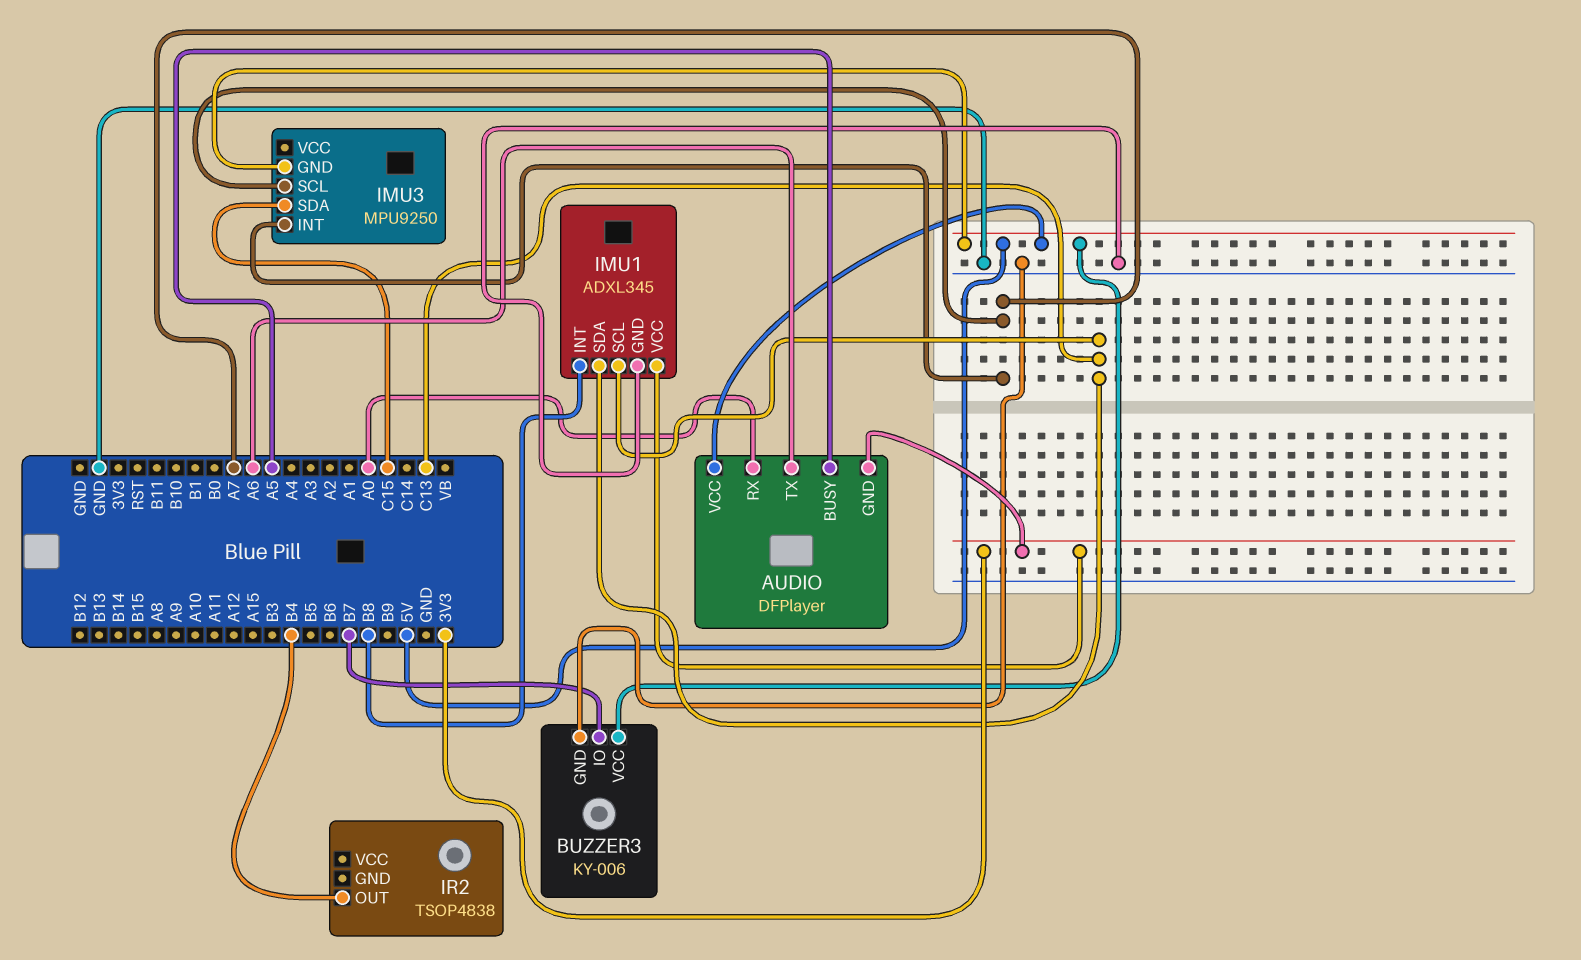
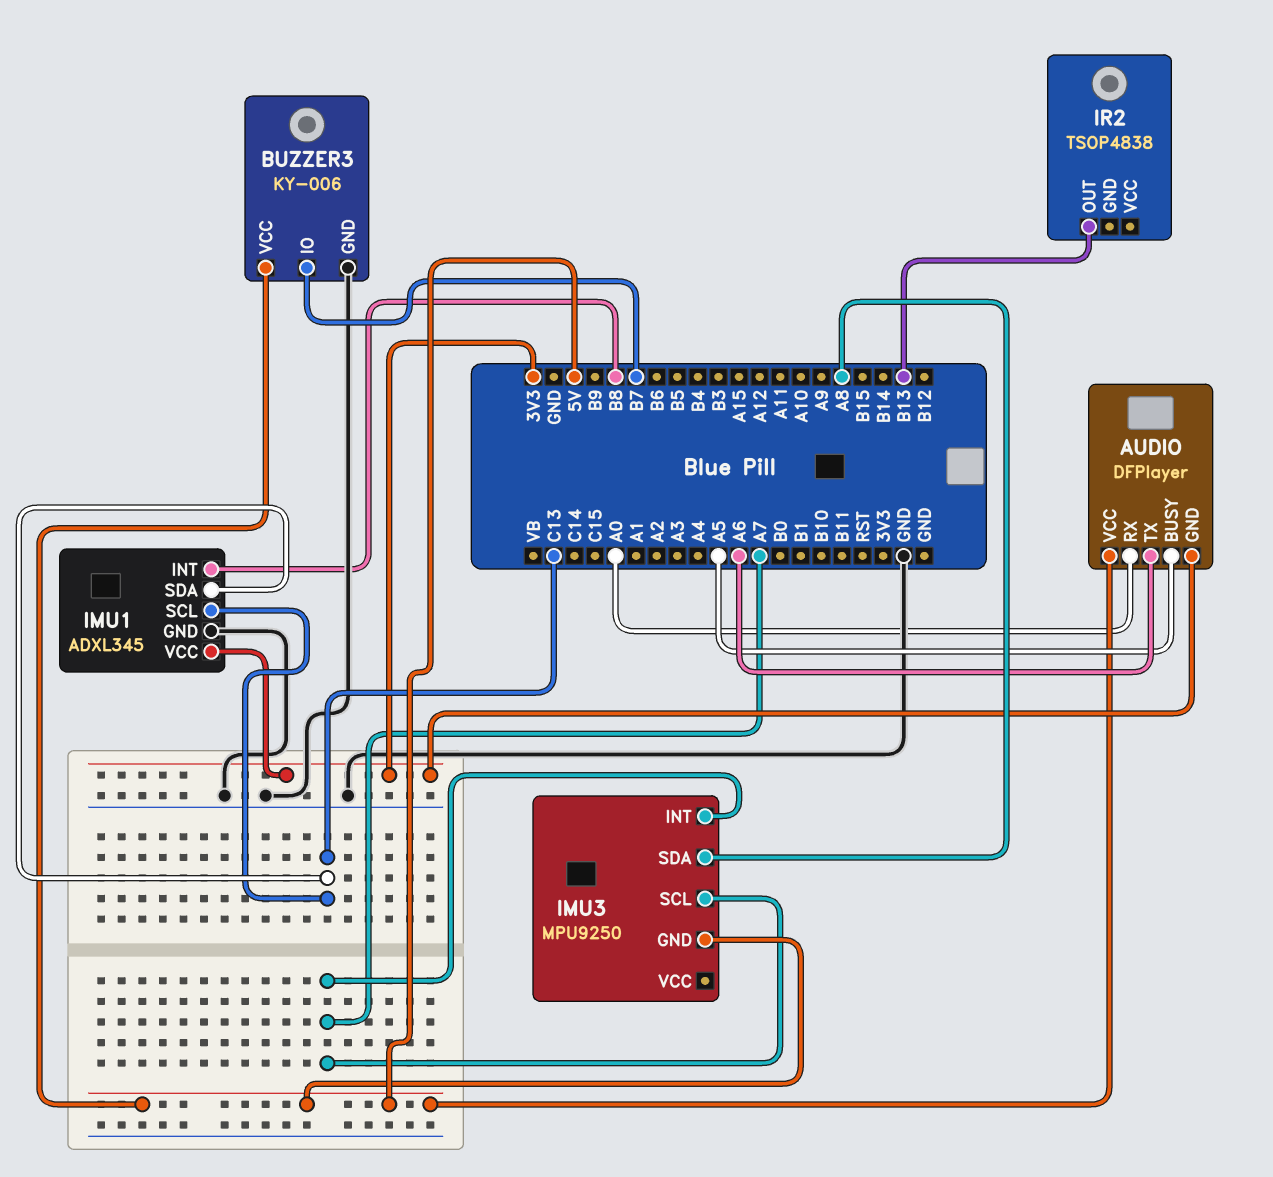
IMU3 pin SDA: C15 -> A8
IR2 pin OUT: B4 -> B13

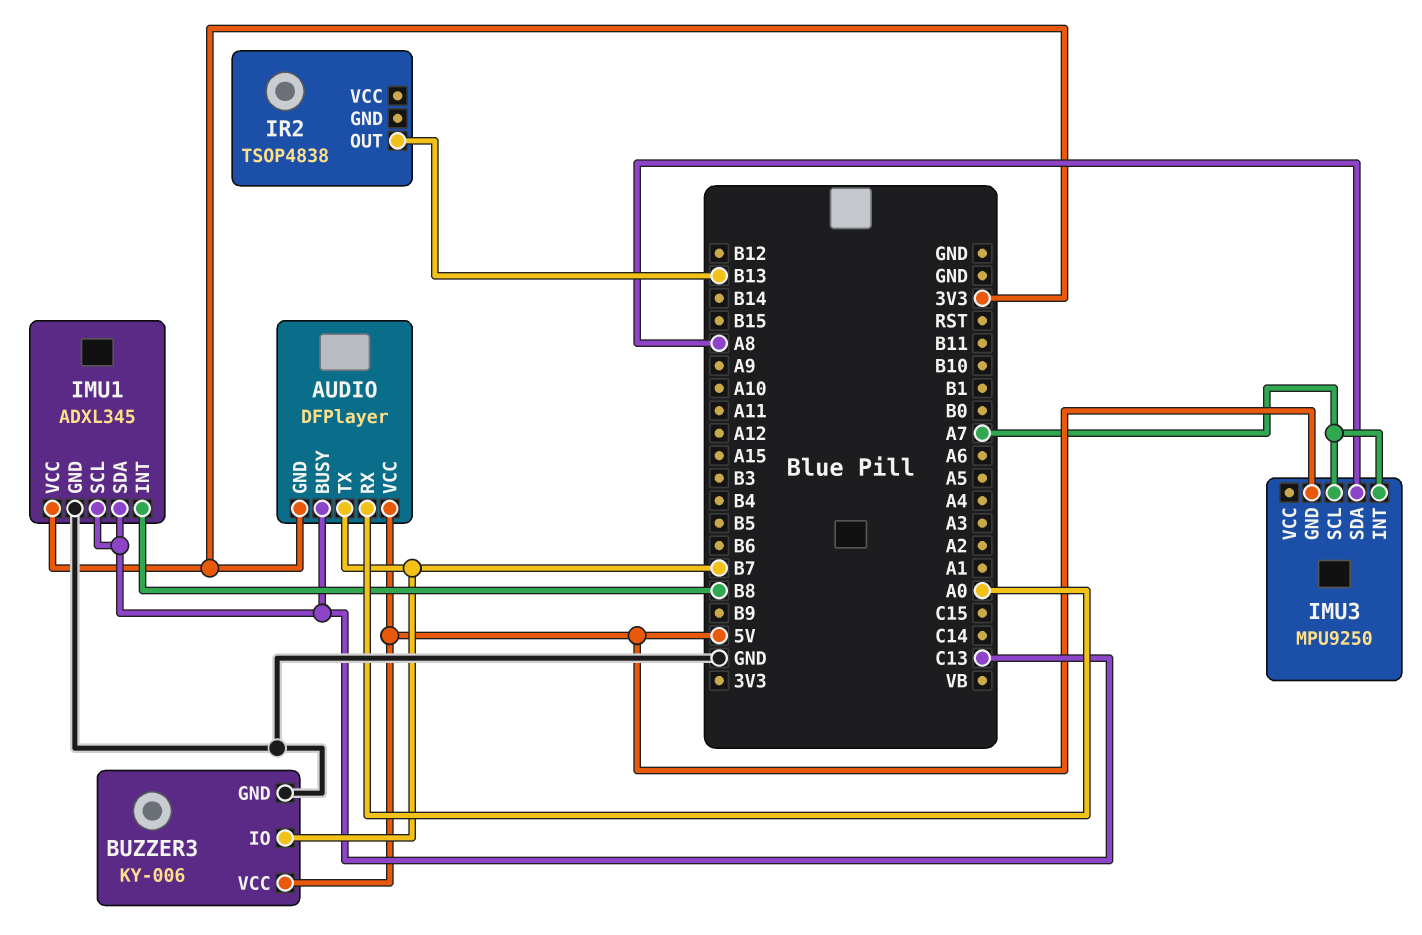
AUDIO pin BUSY: A5 -> C13
AUDIO pin TX: A6 -> B7

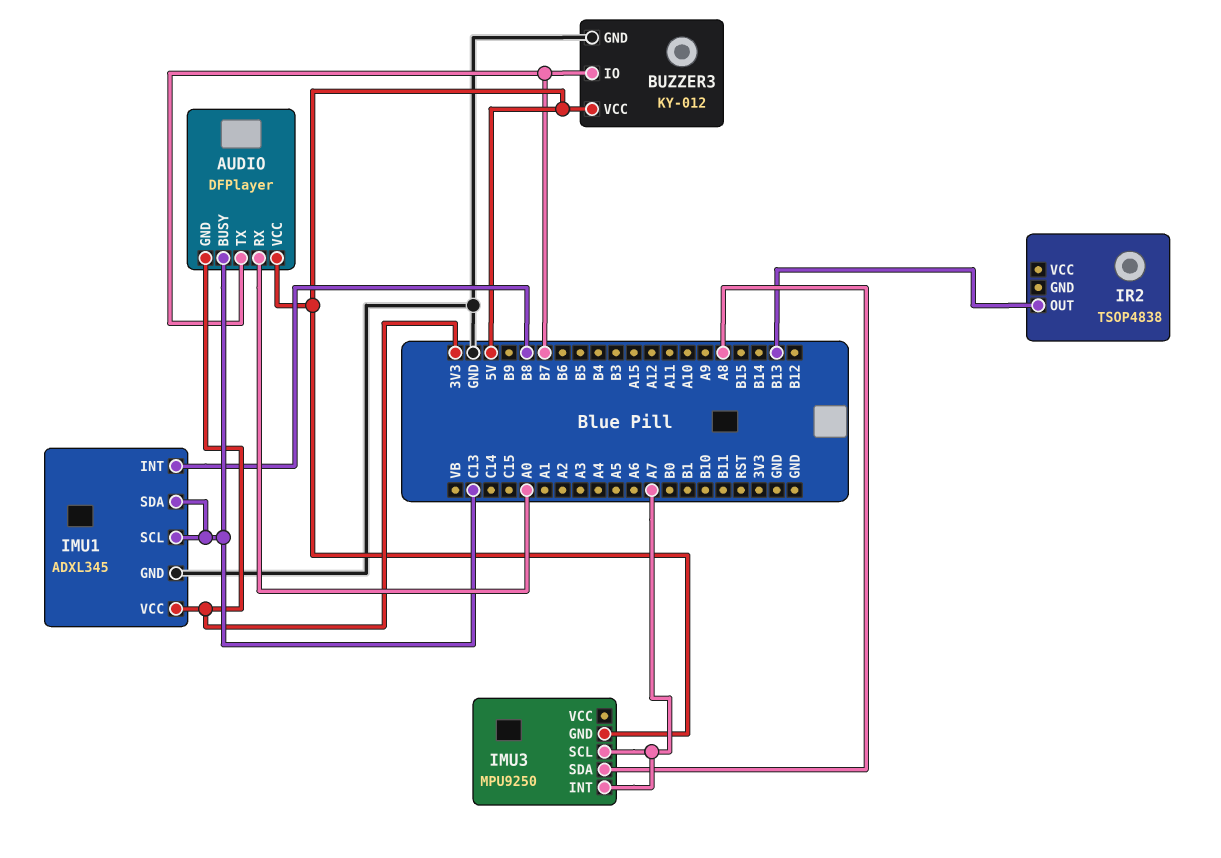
BUZZER3: KY-006 -> KY-012

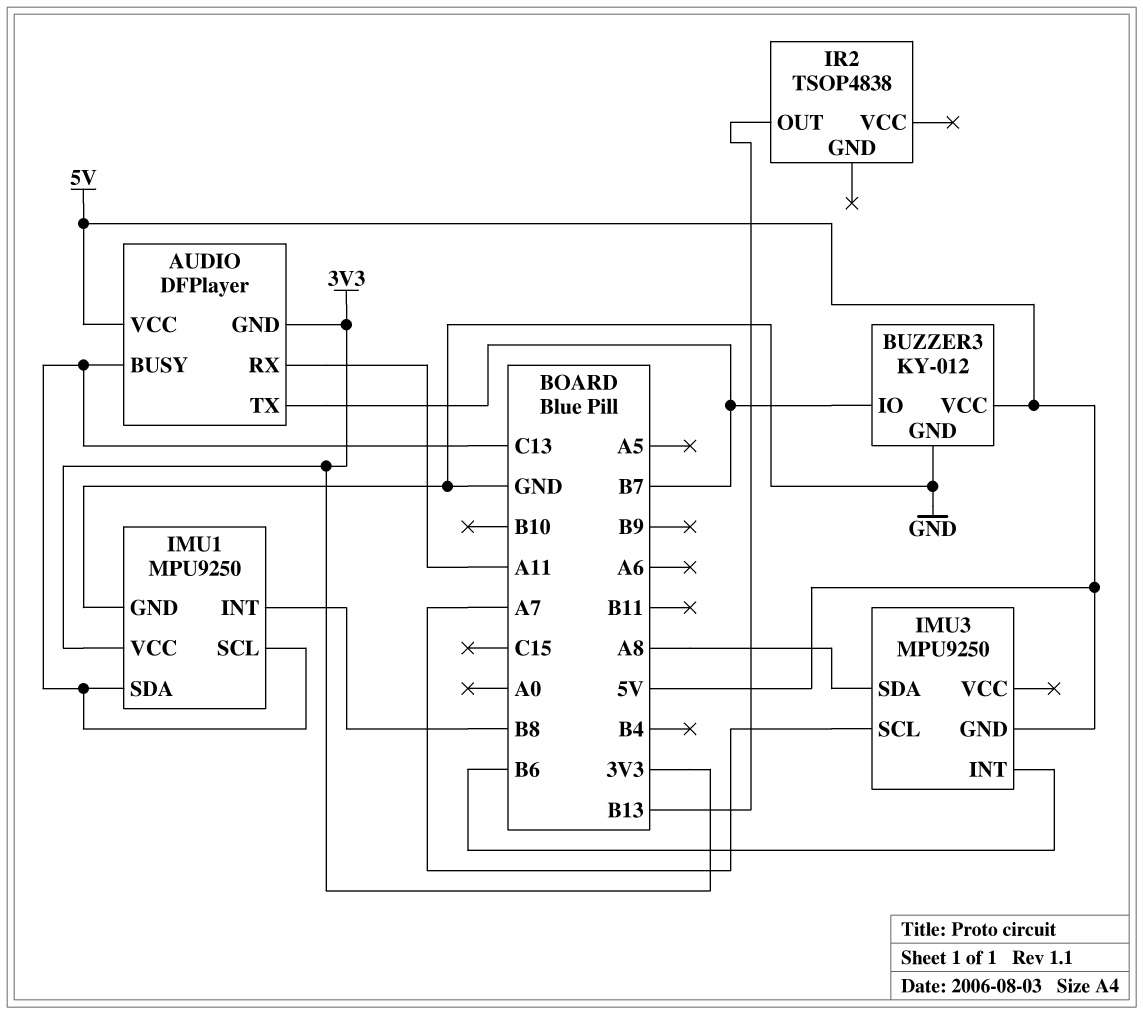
AUDIO pin RX: A0 -> A11
IMU1: ADXL345 -> MPU9250
IMU3 pin INT: A7 -> B6

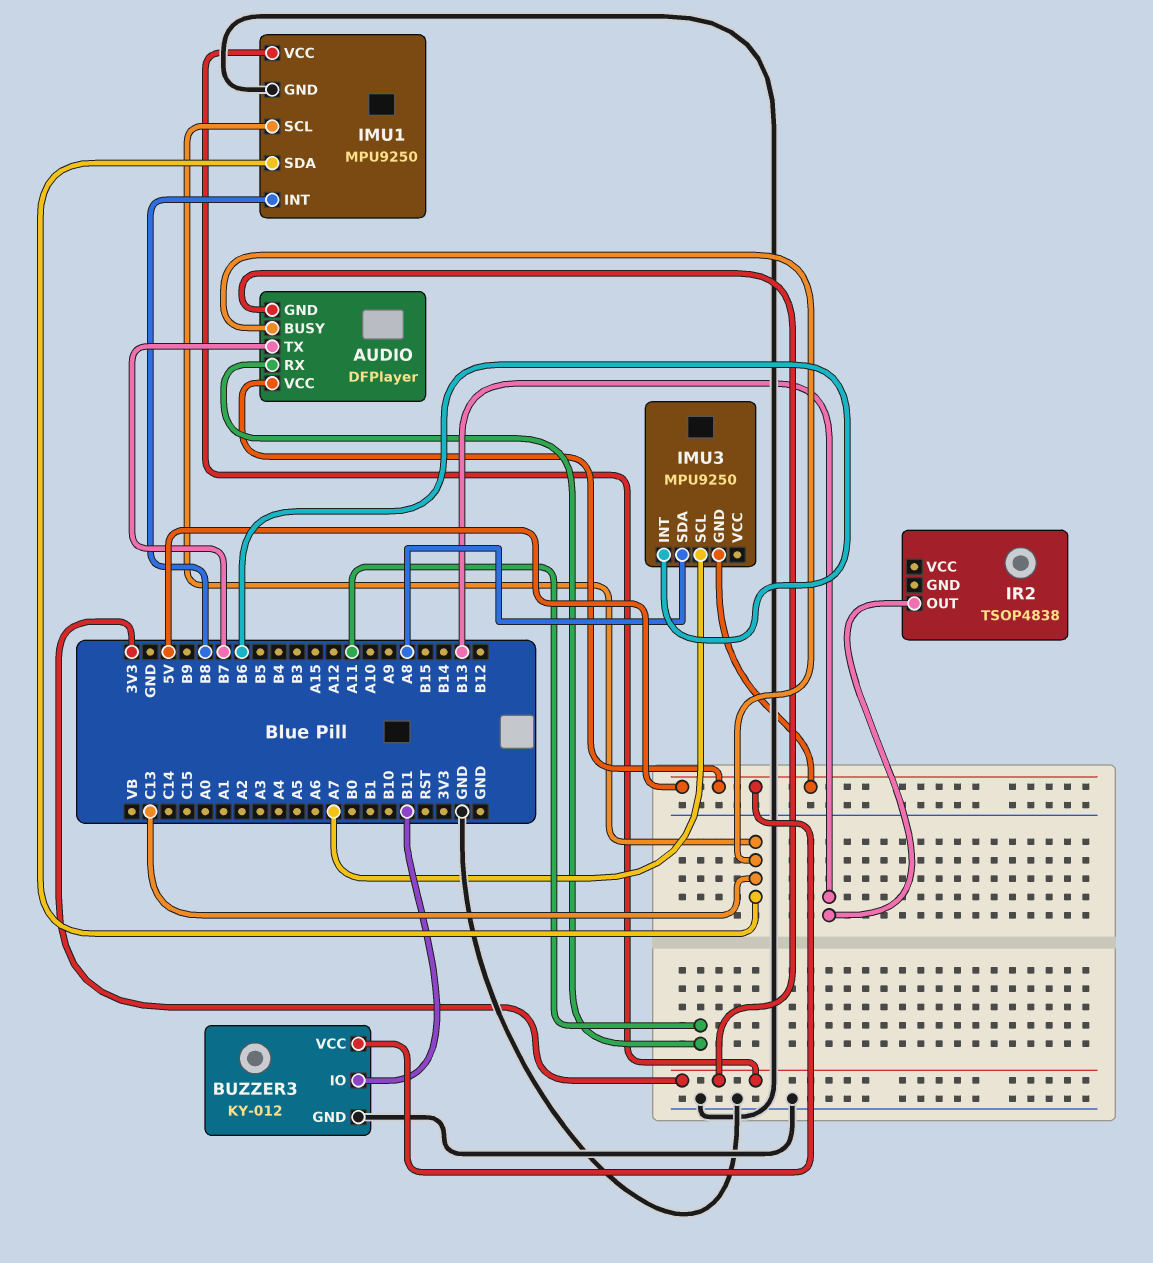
BUZZER3 pin IO: B7 -> B11

